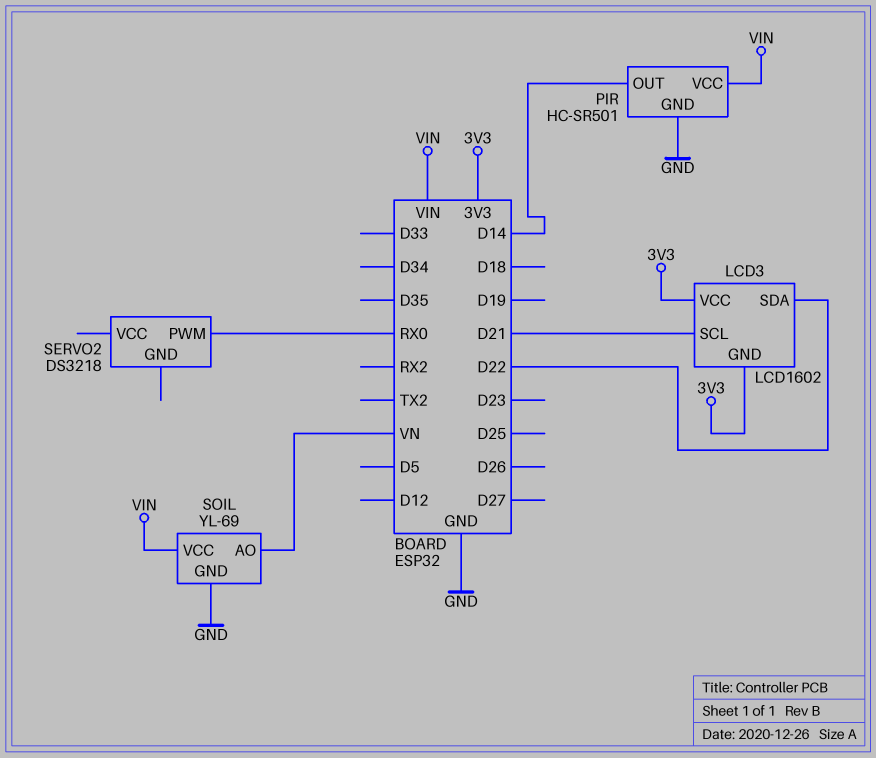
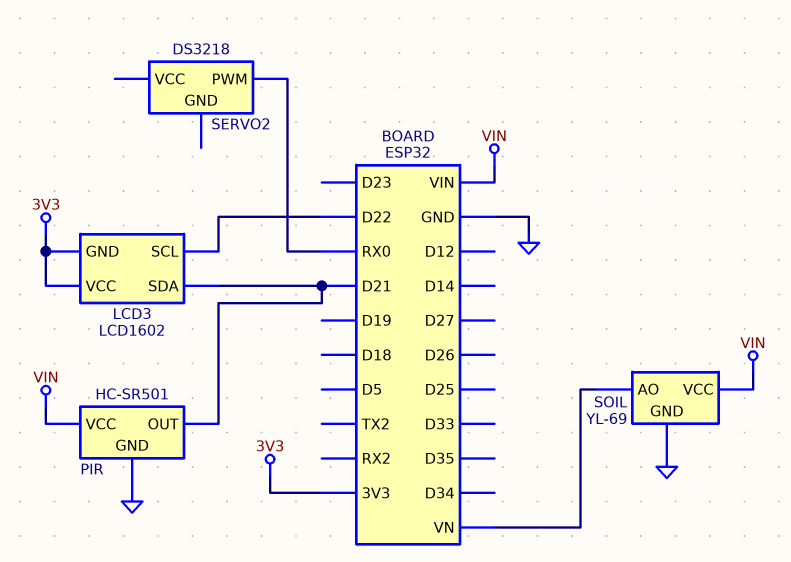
LCD3 pin SCL: D21 -> D22
LCD3 pin SDA: D22 -> D21
PIR pin OUT: D14 -> D21

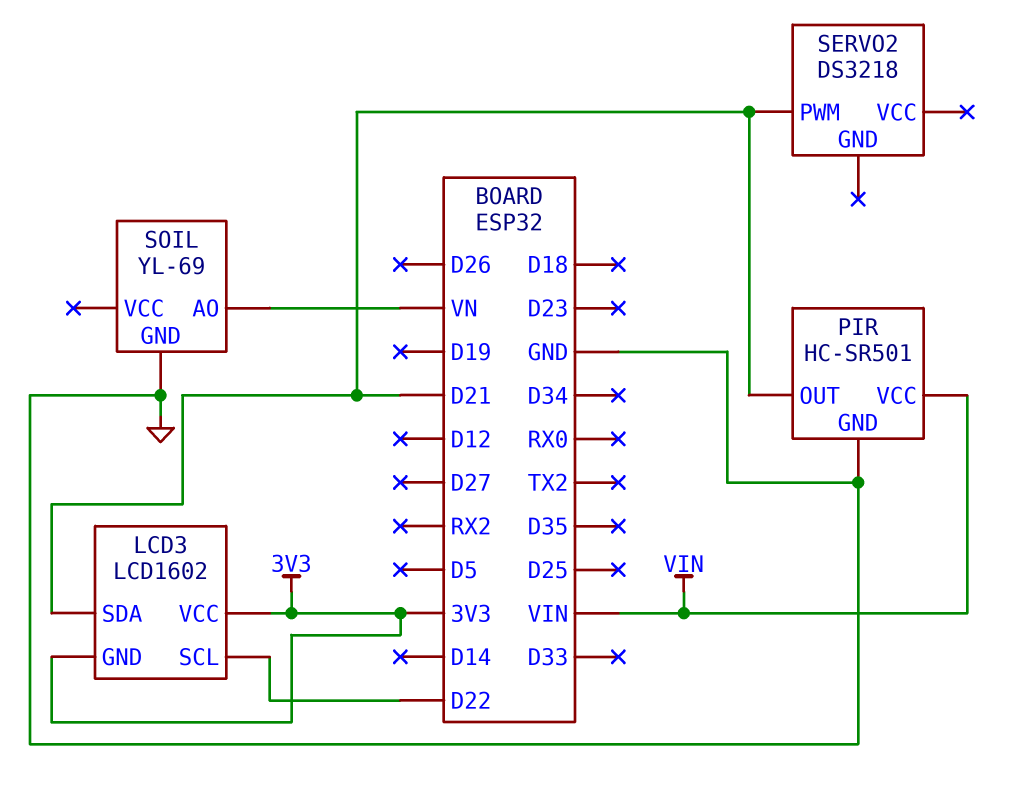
SERVO2 pin PWM: RX0 -> D21
SOIL pin VCC: VIN -> none

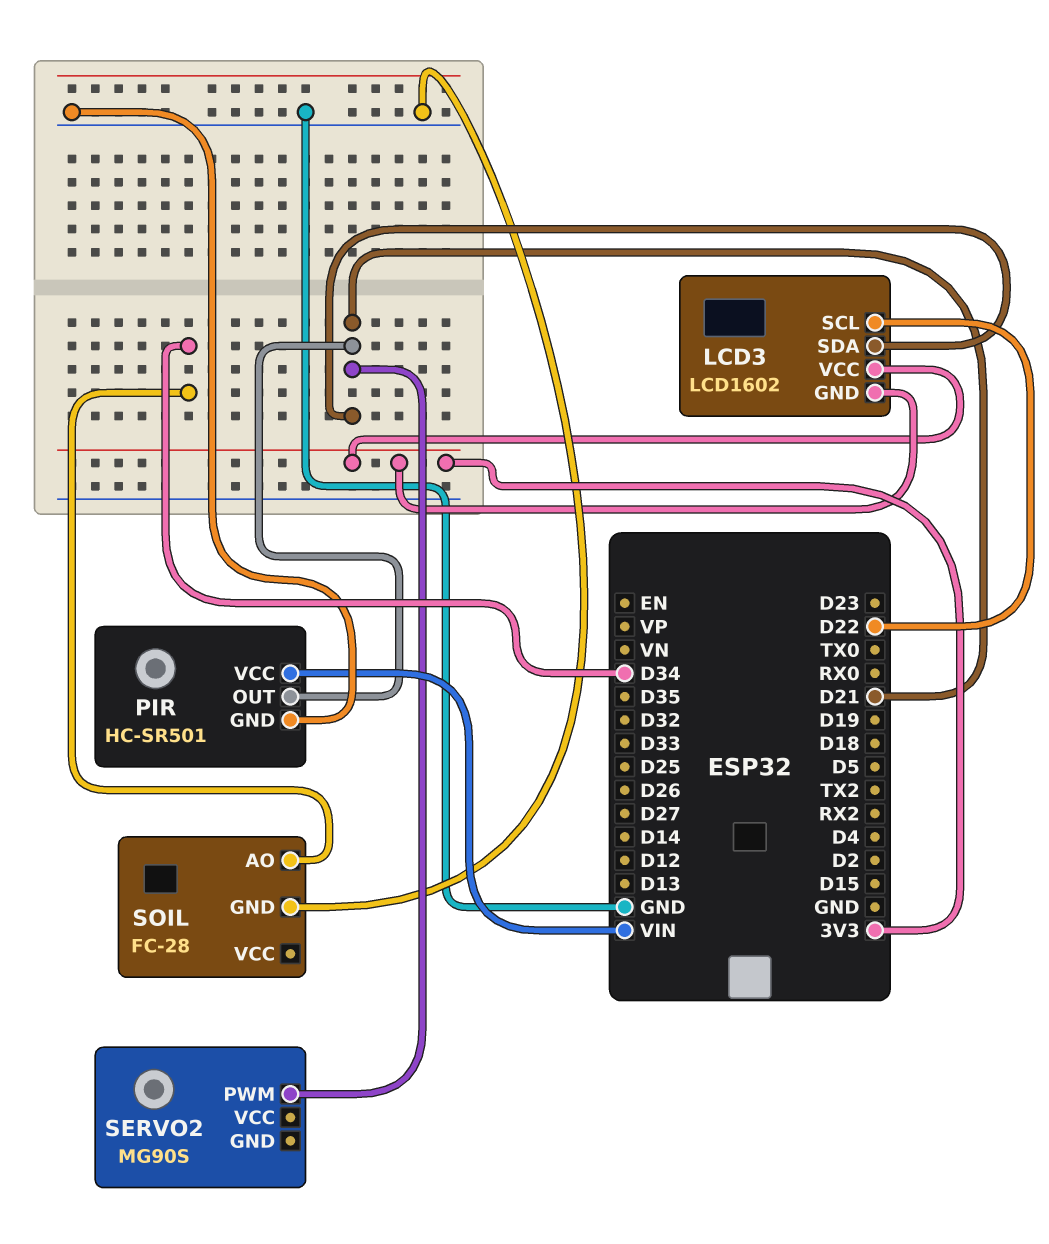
SERVO2: DS3218 -> MG90S
SOIL: YL-69 -> FC-28
SOIL pin AO: VN -> D34

